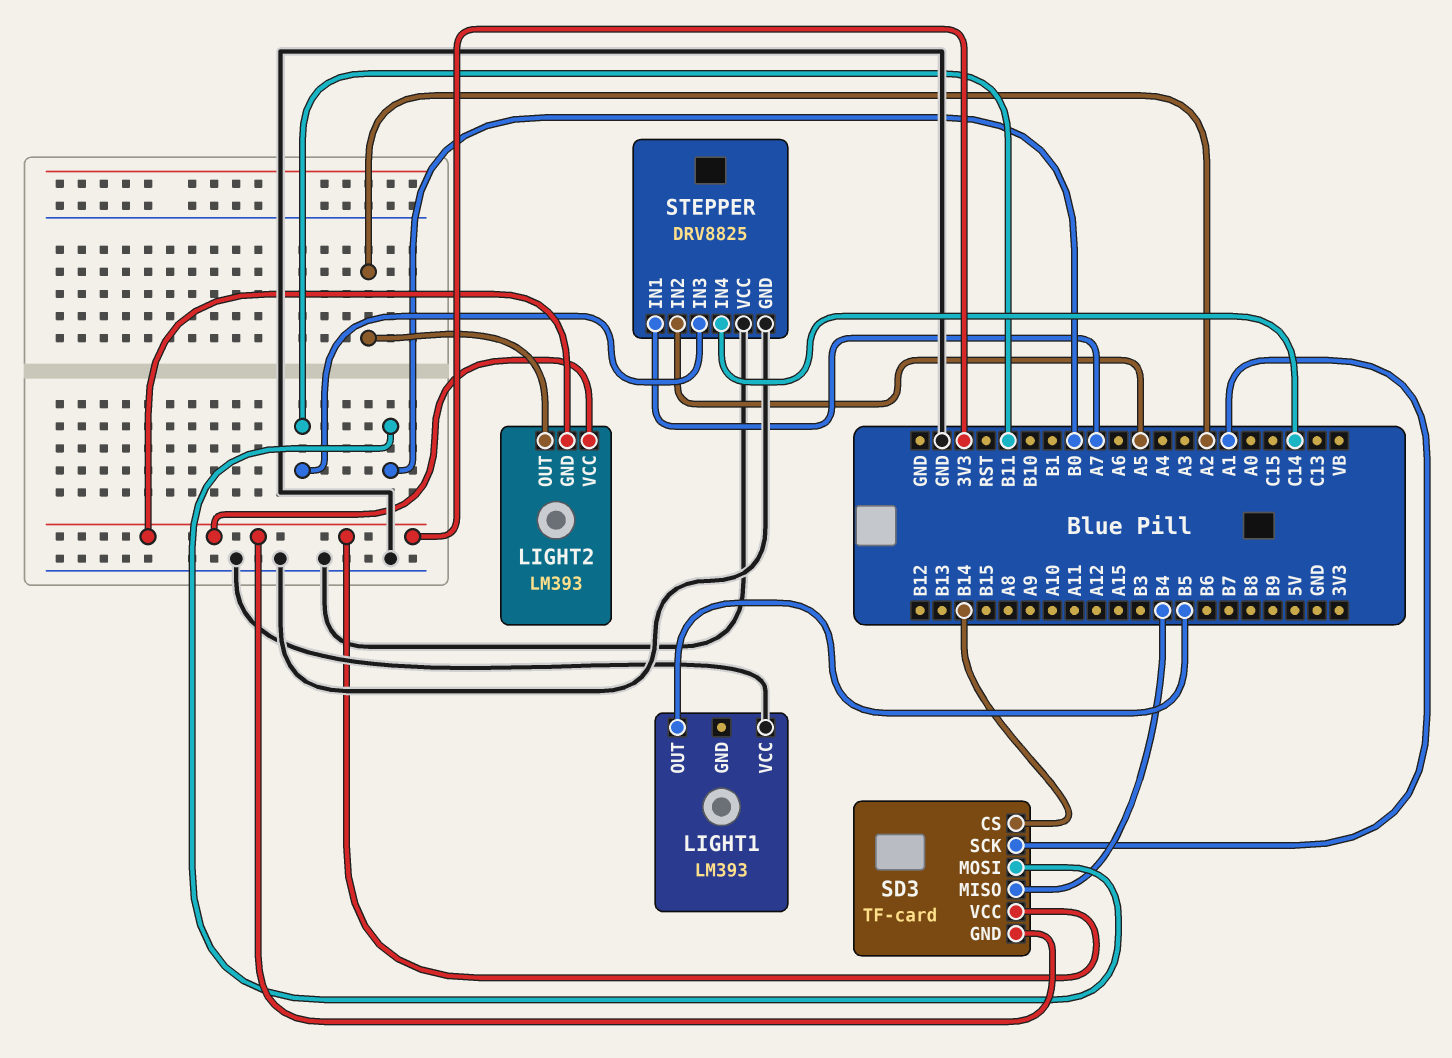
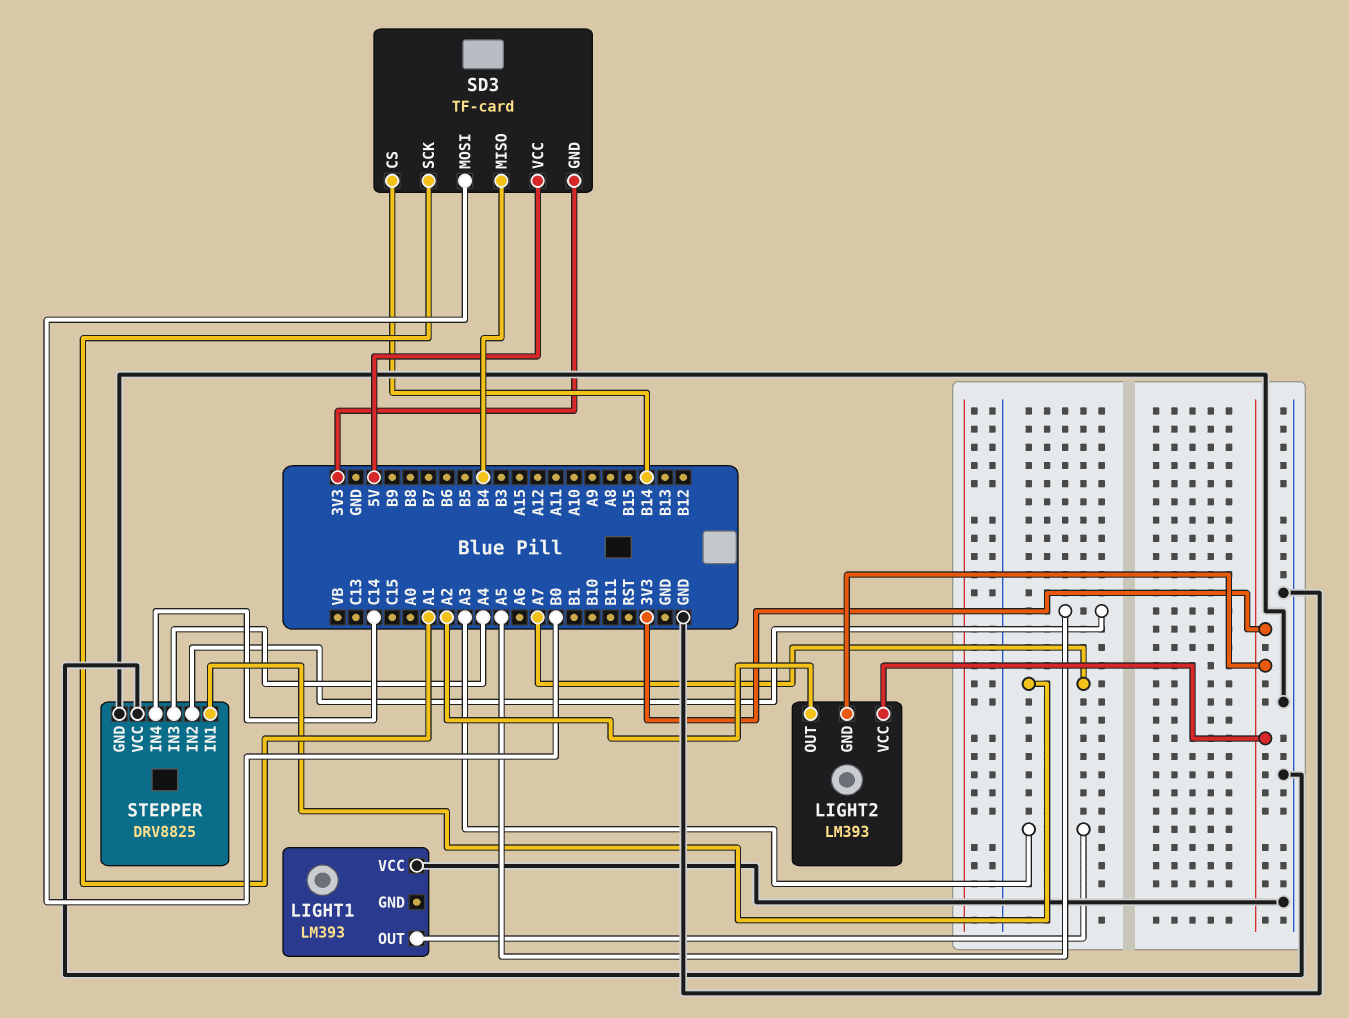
LIGHT1 pin OUT: B5 -> A3
SD3 pin VCC: 3V3 -> 5V
STEPPER pin IN3: B11 -> A4

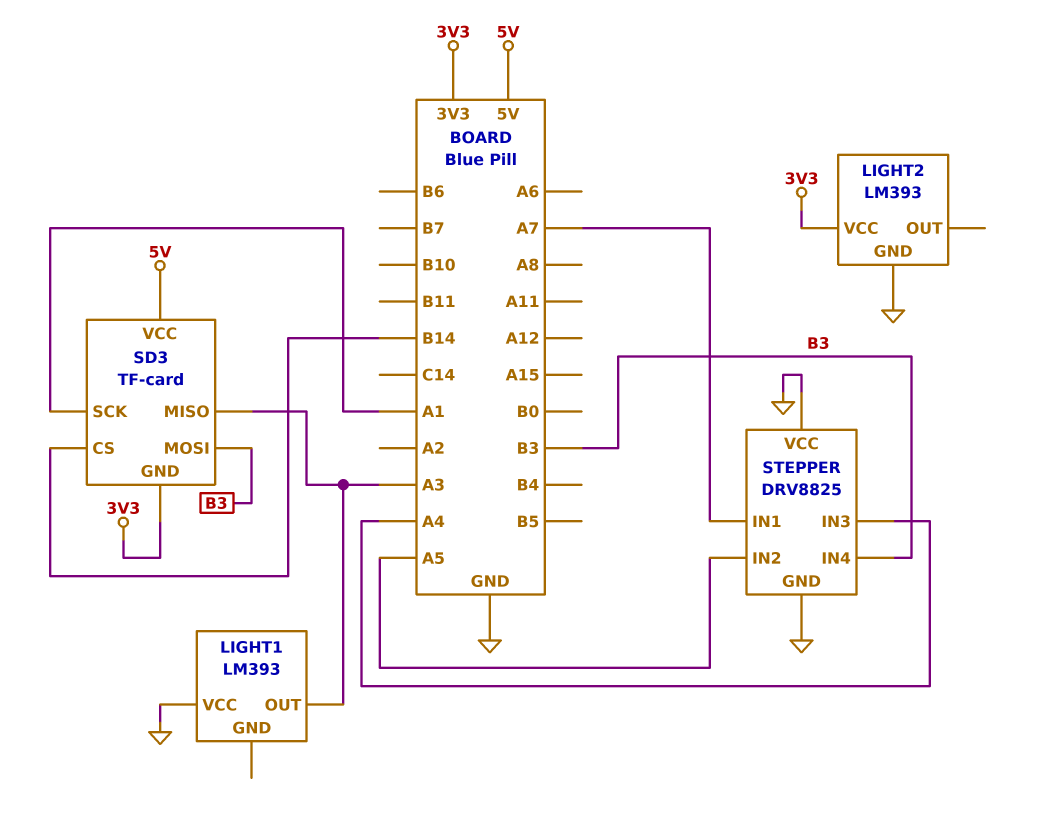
LIGHT2 pin GND: 3V3 -> GND
LIGHT2 pin OUT: A2 -> none
SD3 pin MISO: B4 -> A3
SD3 pin MOSI: B0 -> B3
STEPPER pin IN4: C14 -> B3

